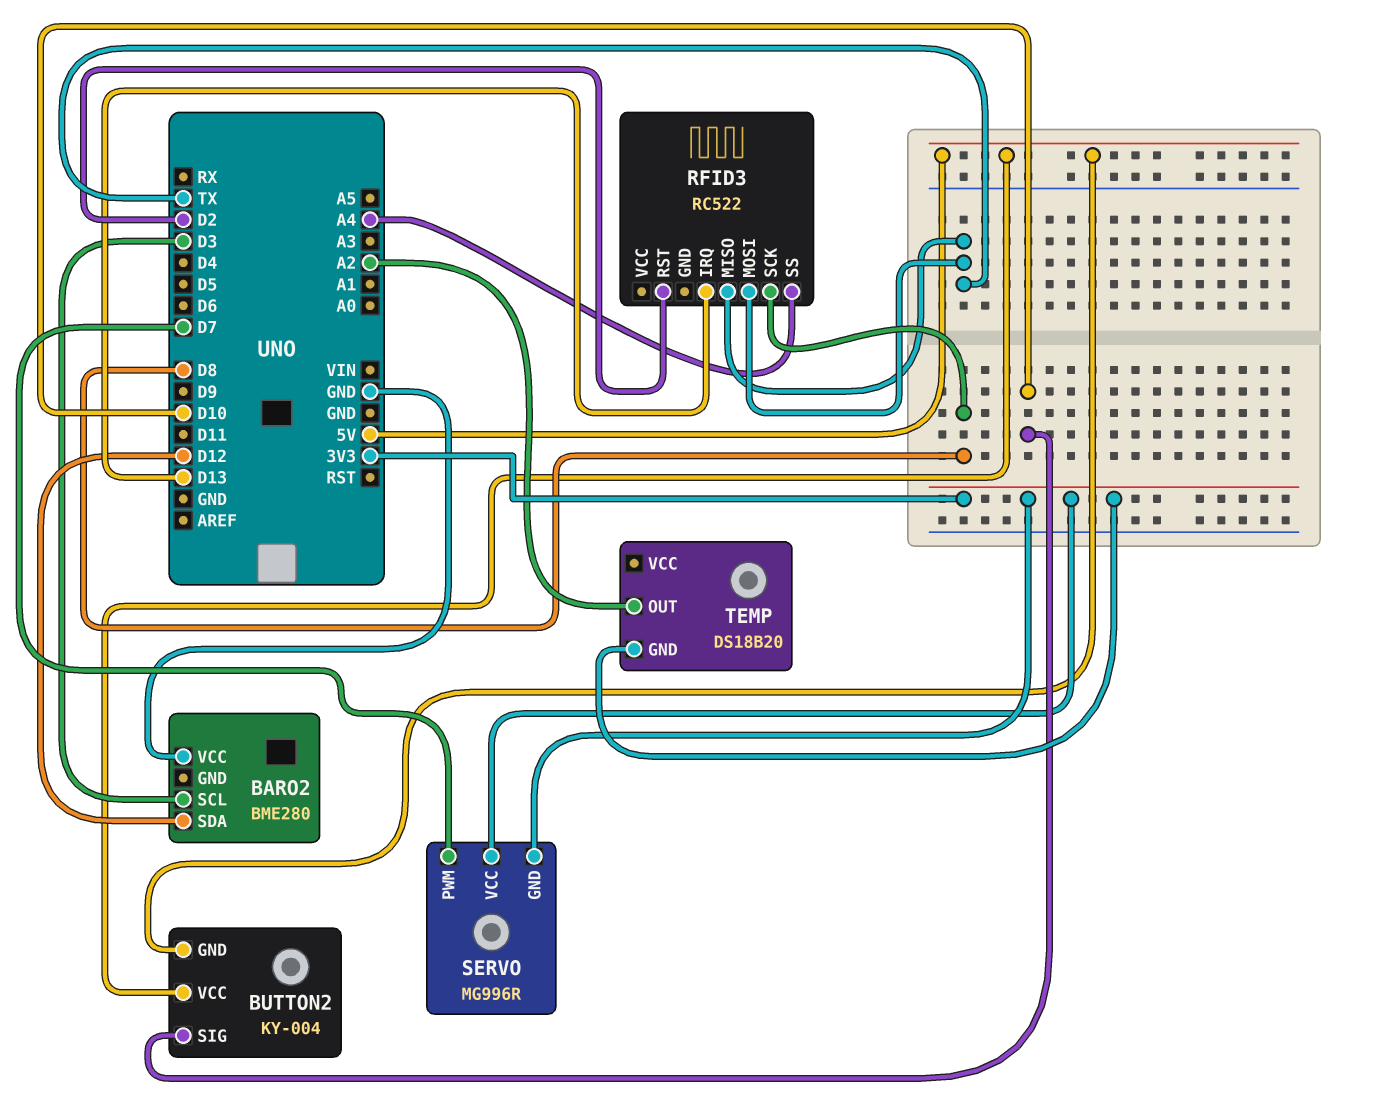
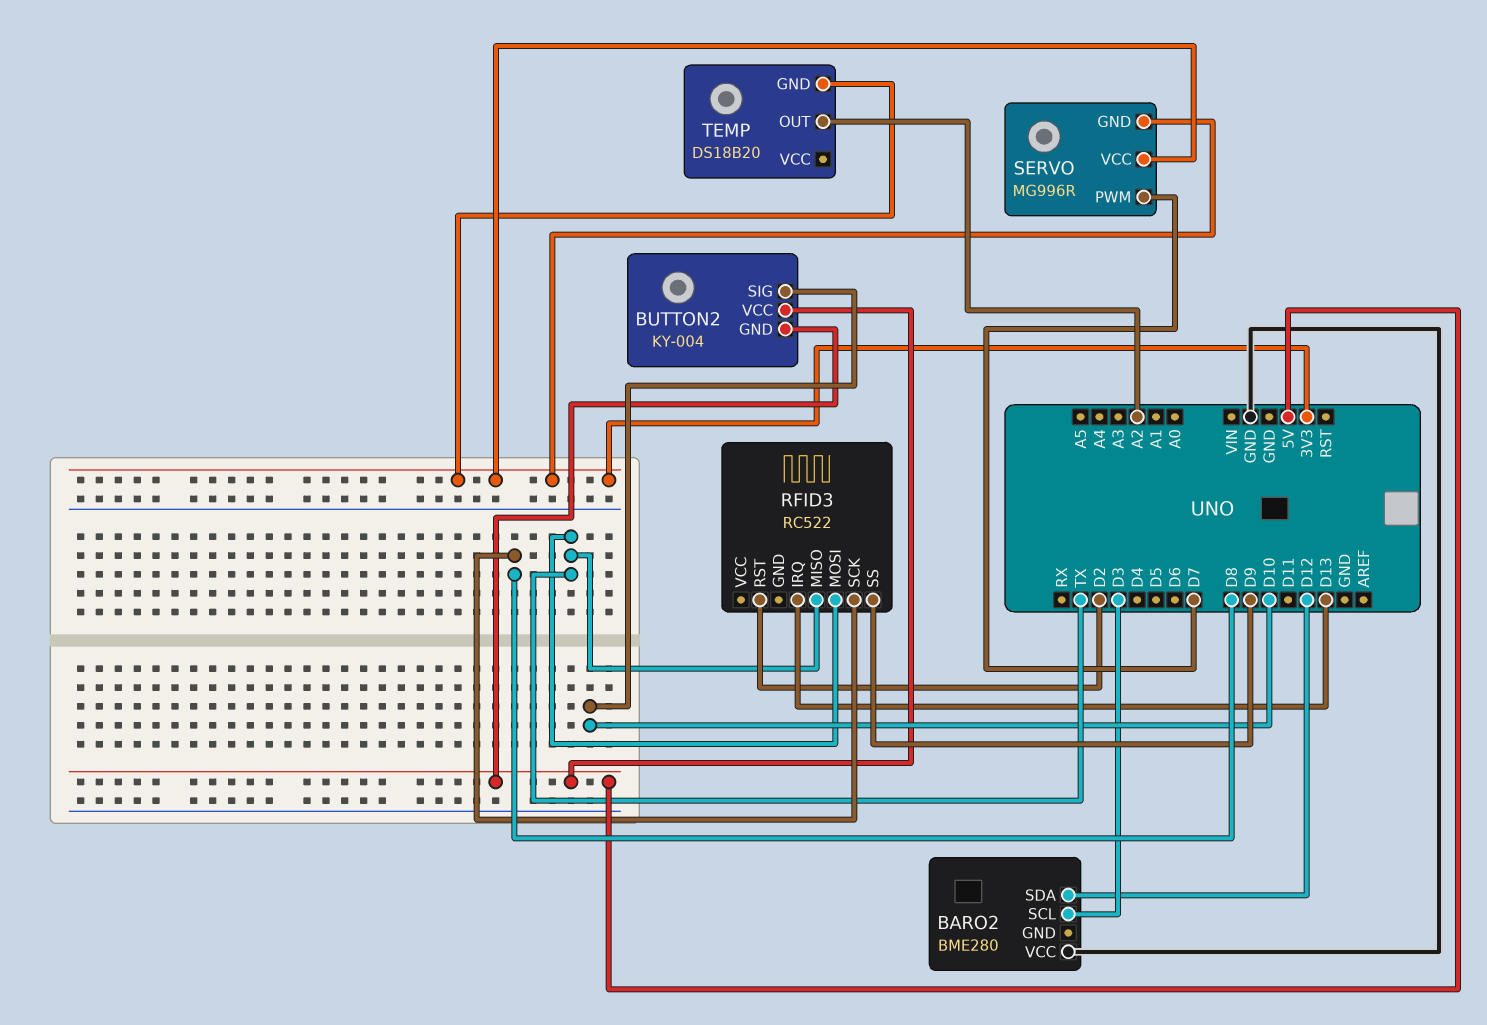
RFID3 pin SS: A4 -> D9

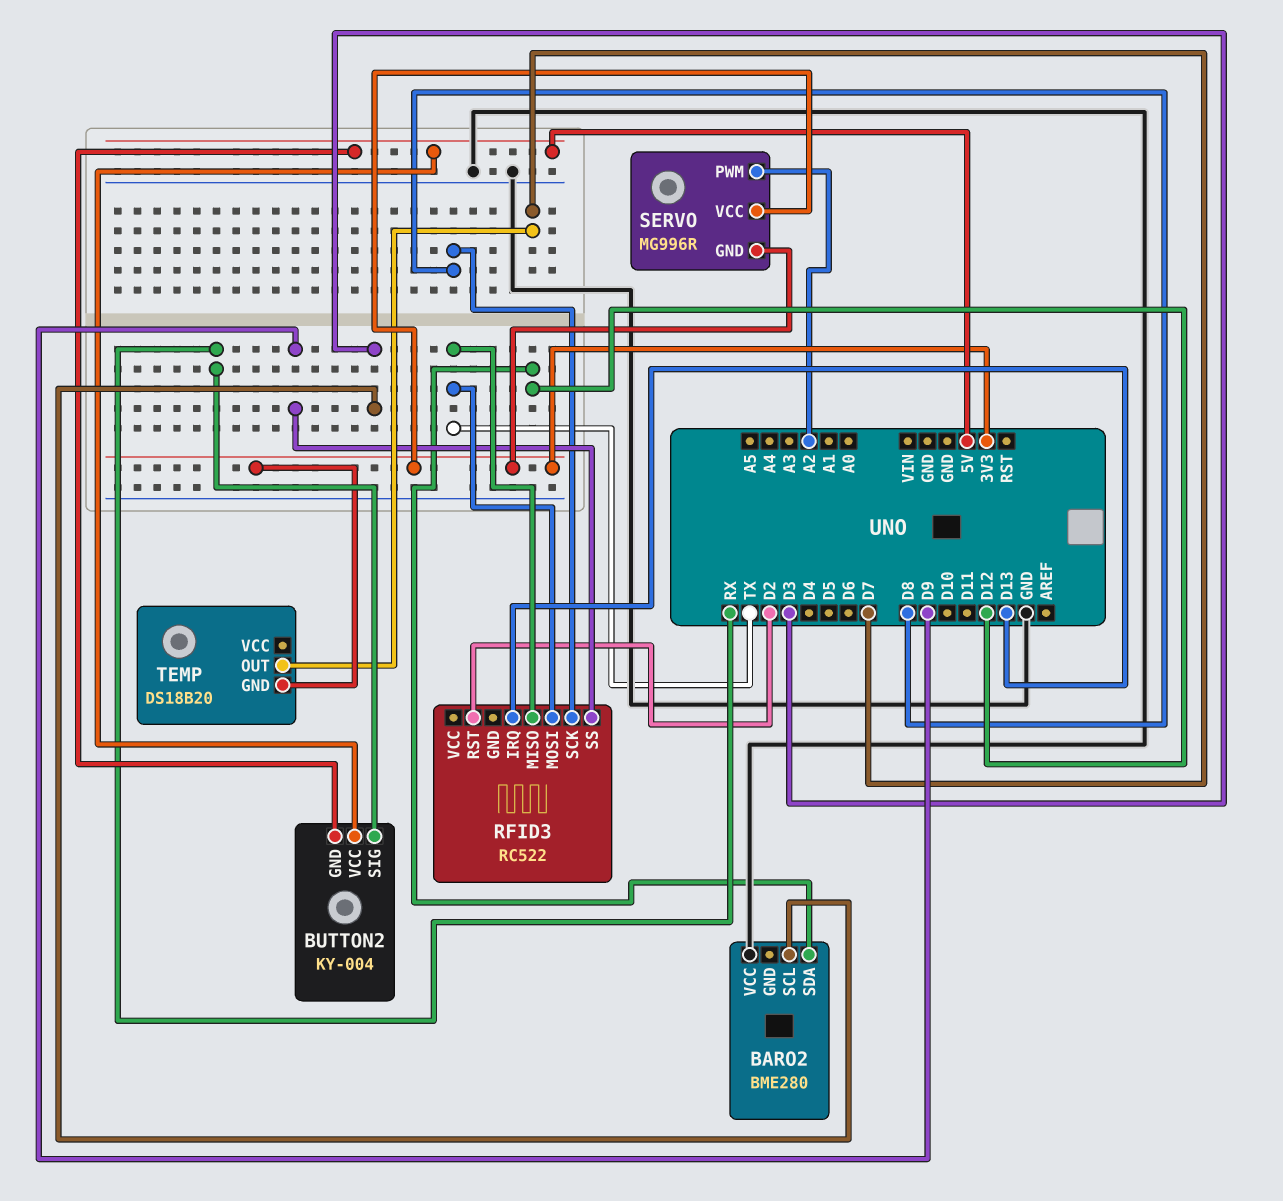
BUTTON2 pin SIG: D10 -> RX
SERVO pin PWM: D7 -> A2
TEMP pin OUT: A2 -> D7

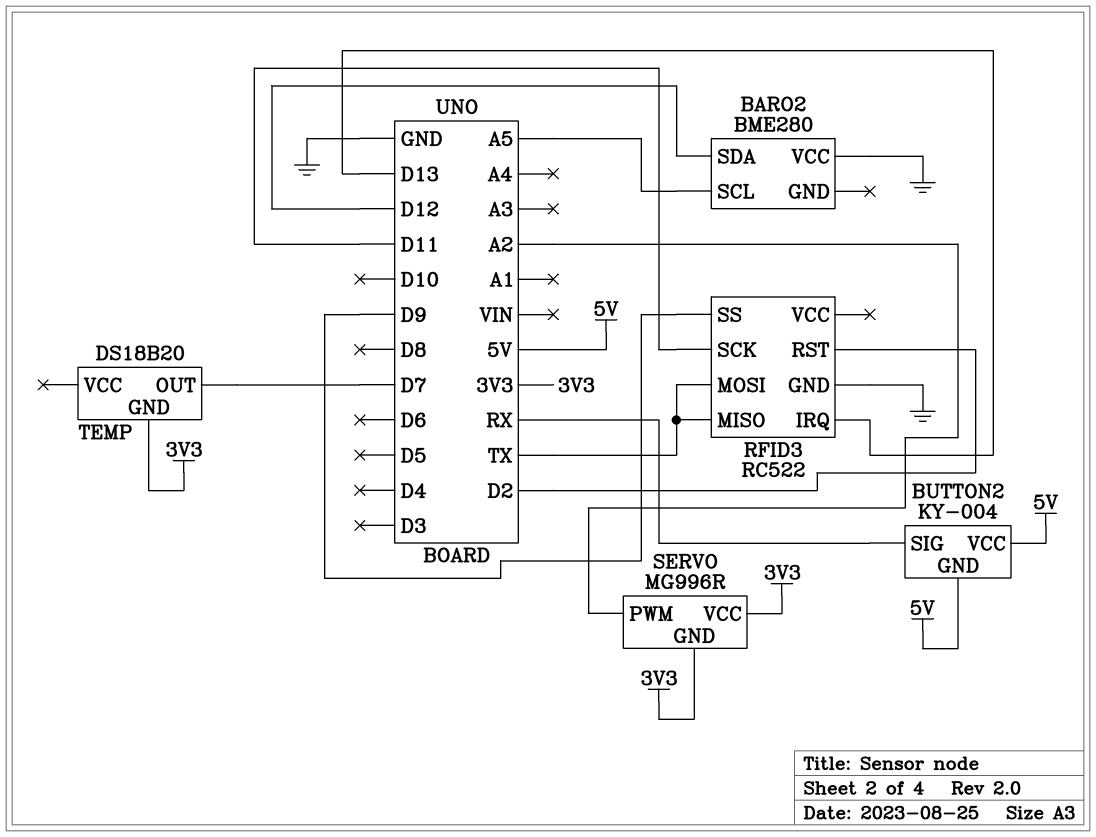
BARO2 pin SCL: D3 -> A5
RFID3 pin GND: none -> GND
RFID3 pin SCK: D8 -> D11

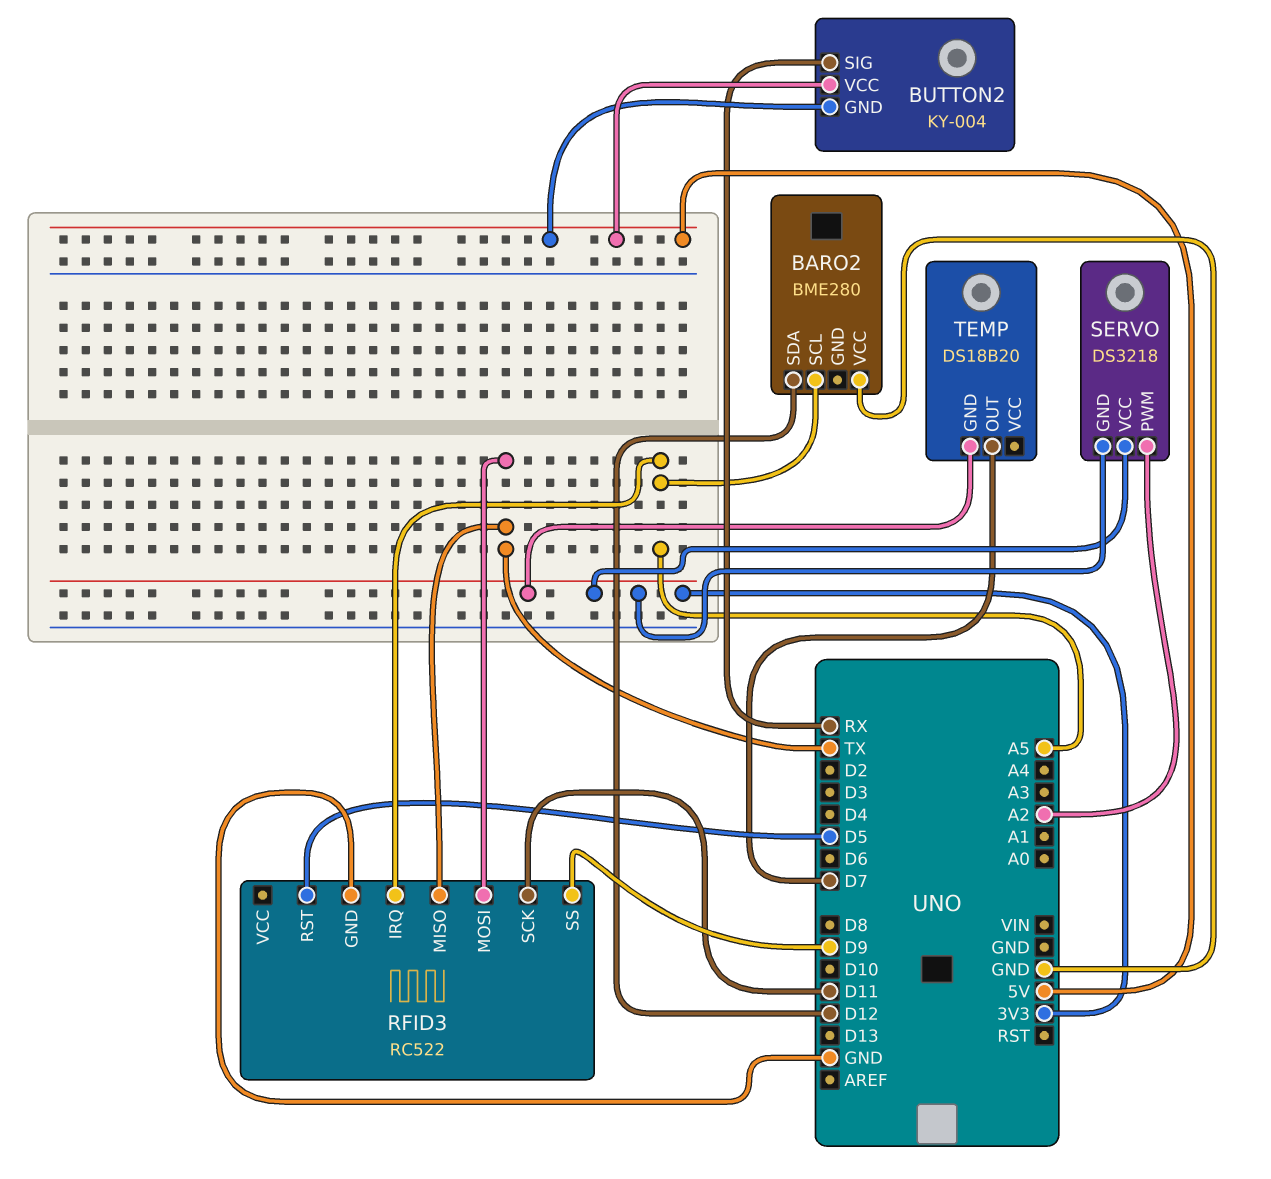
RFID3 pin IRQ: D13 -> A5
RFID3 pin RST: D2 -> D5
SERVO: MG996R -> DS3218

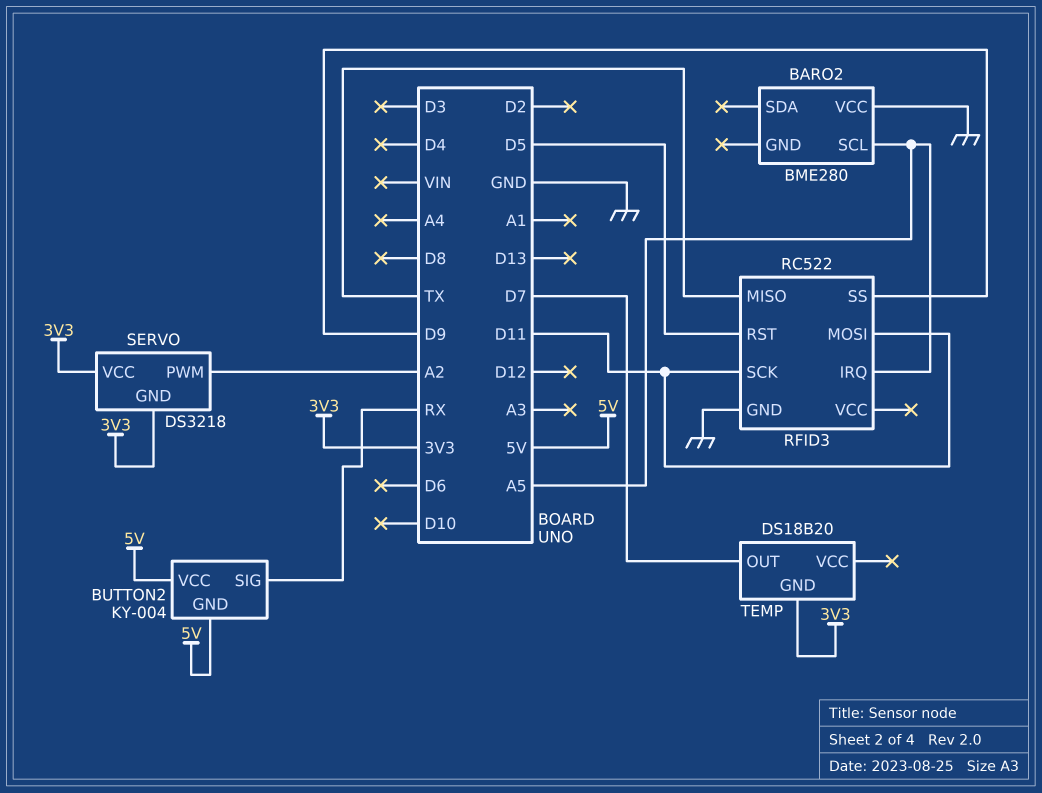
BARO2 pin SDA: D12 -> none
RFID3 pin MOSI: TX -> D11

